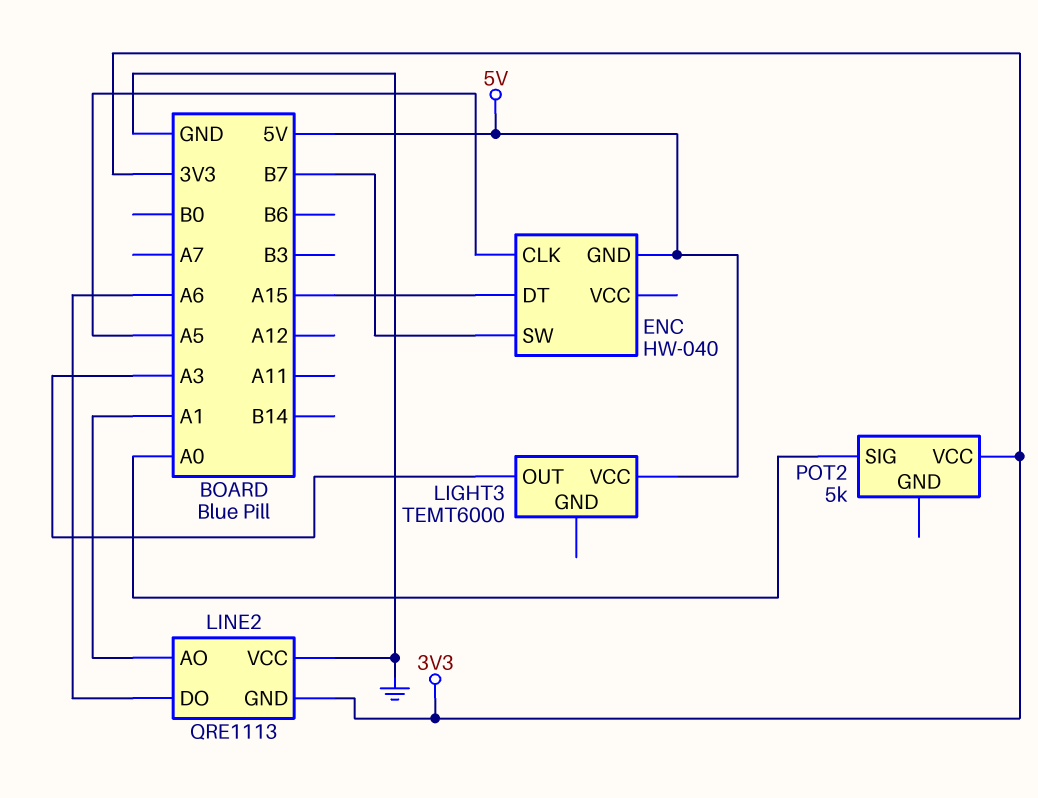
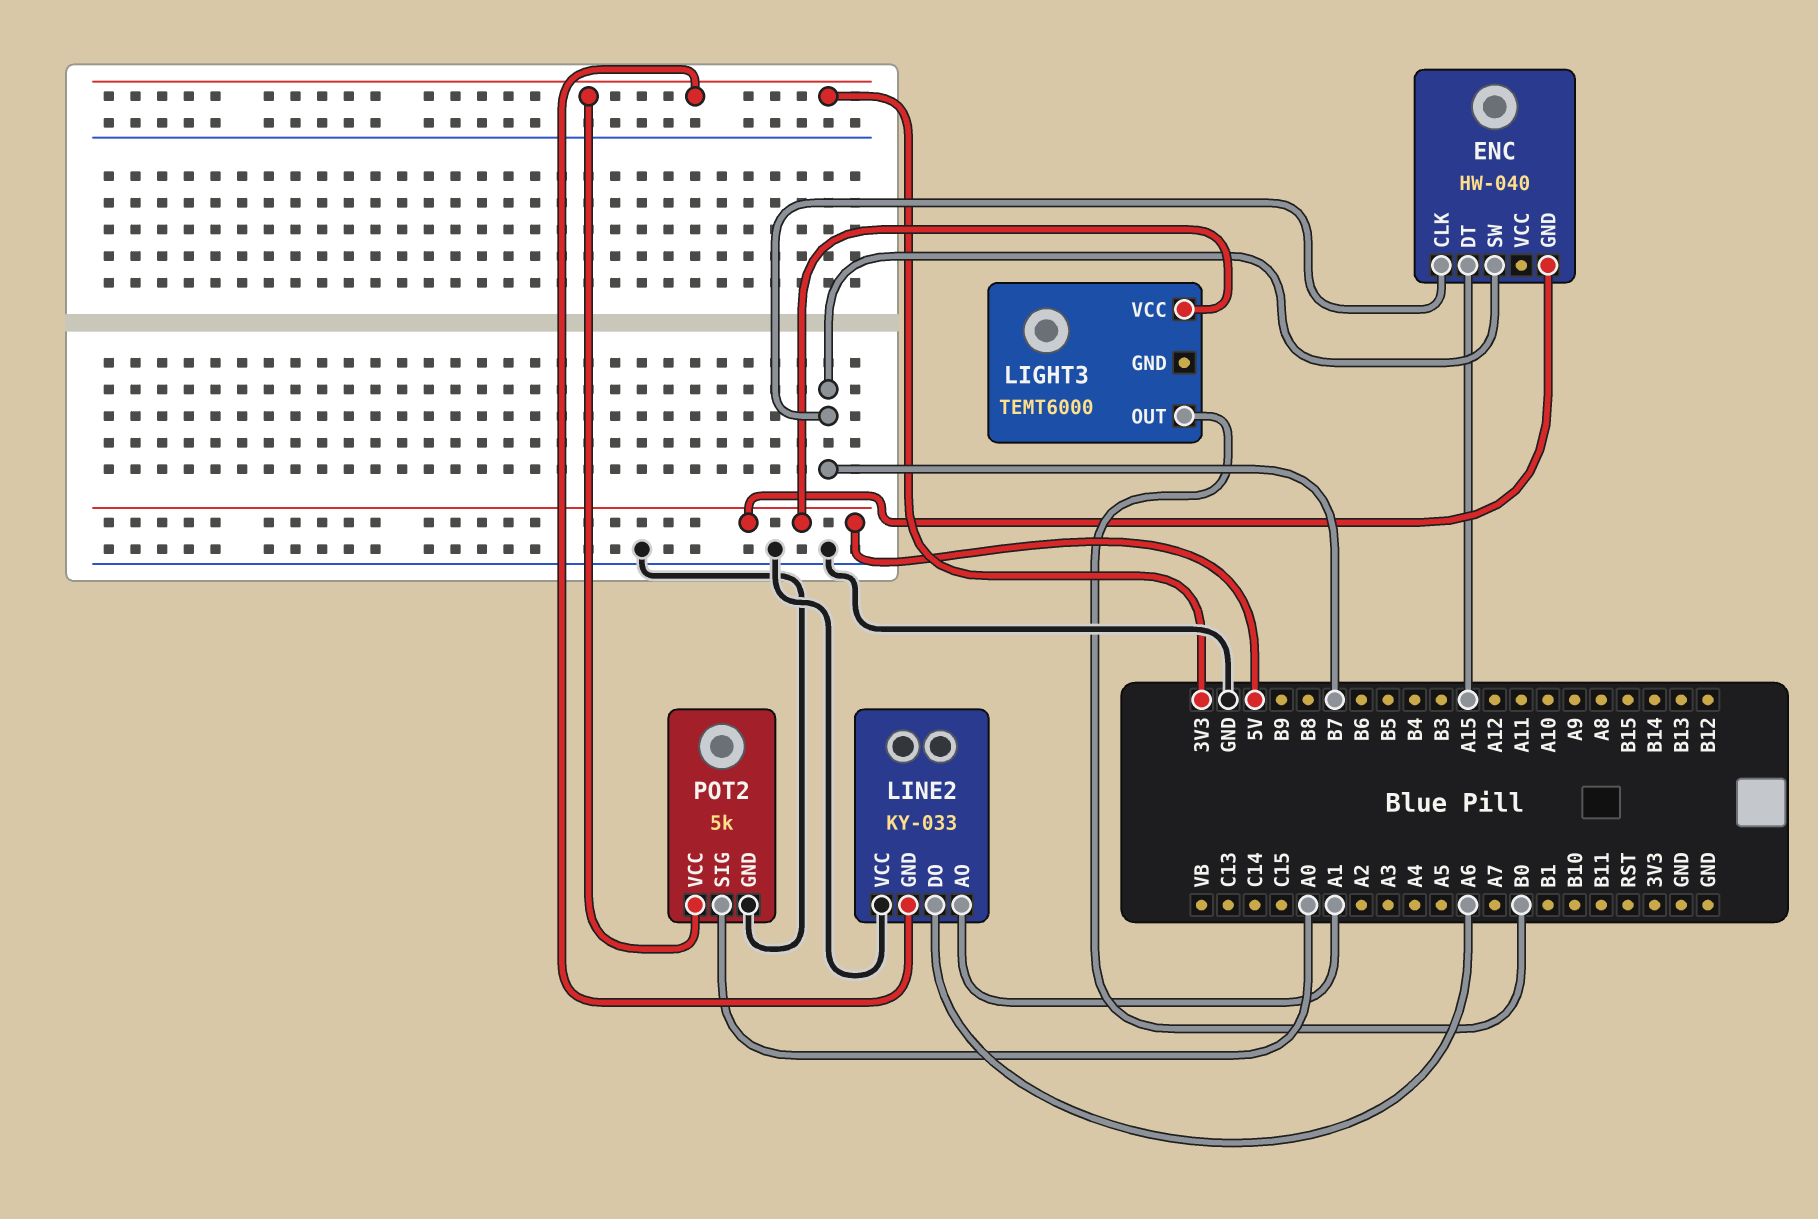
ENC pin CLK: A5 -> B7
LIGHT3 pin OUT: A3 -> B0
LINE2: QRE1113 -> KY-033
POT2 pin GND: none -> GND

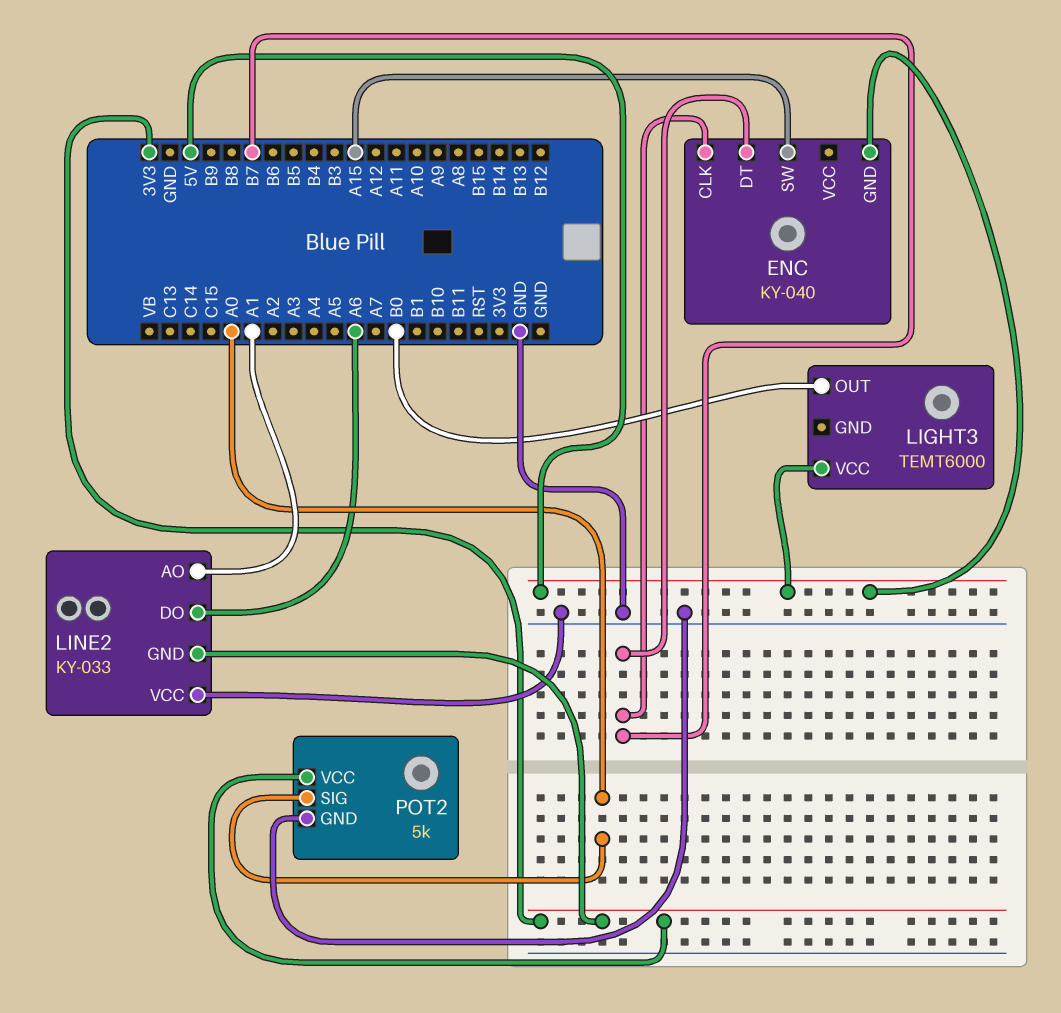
ENC: HW-040 -> KY-040
ENC pin DT: A15 -> B7
ENC pin SW: B7 -> A15

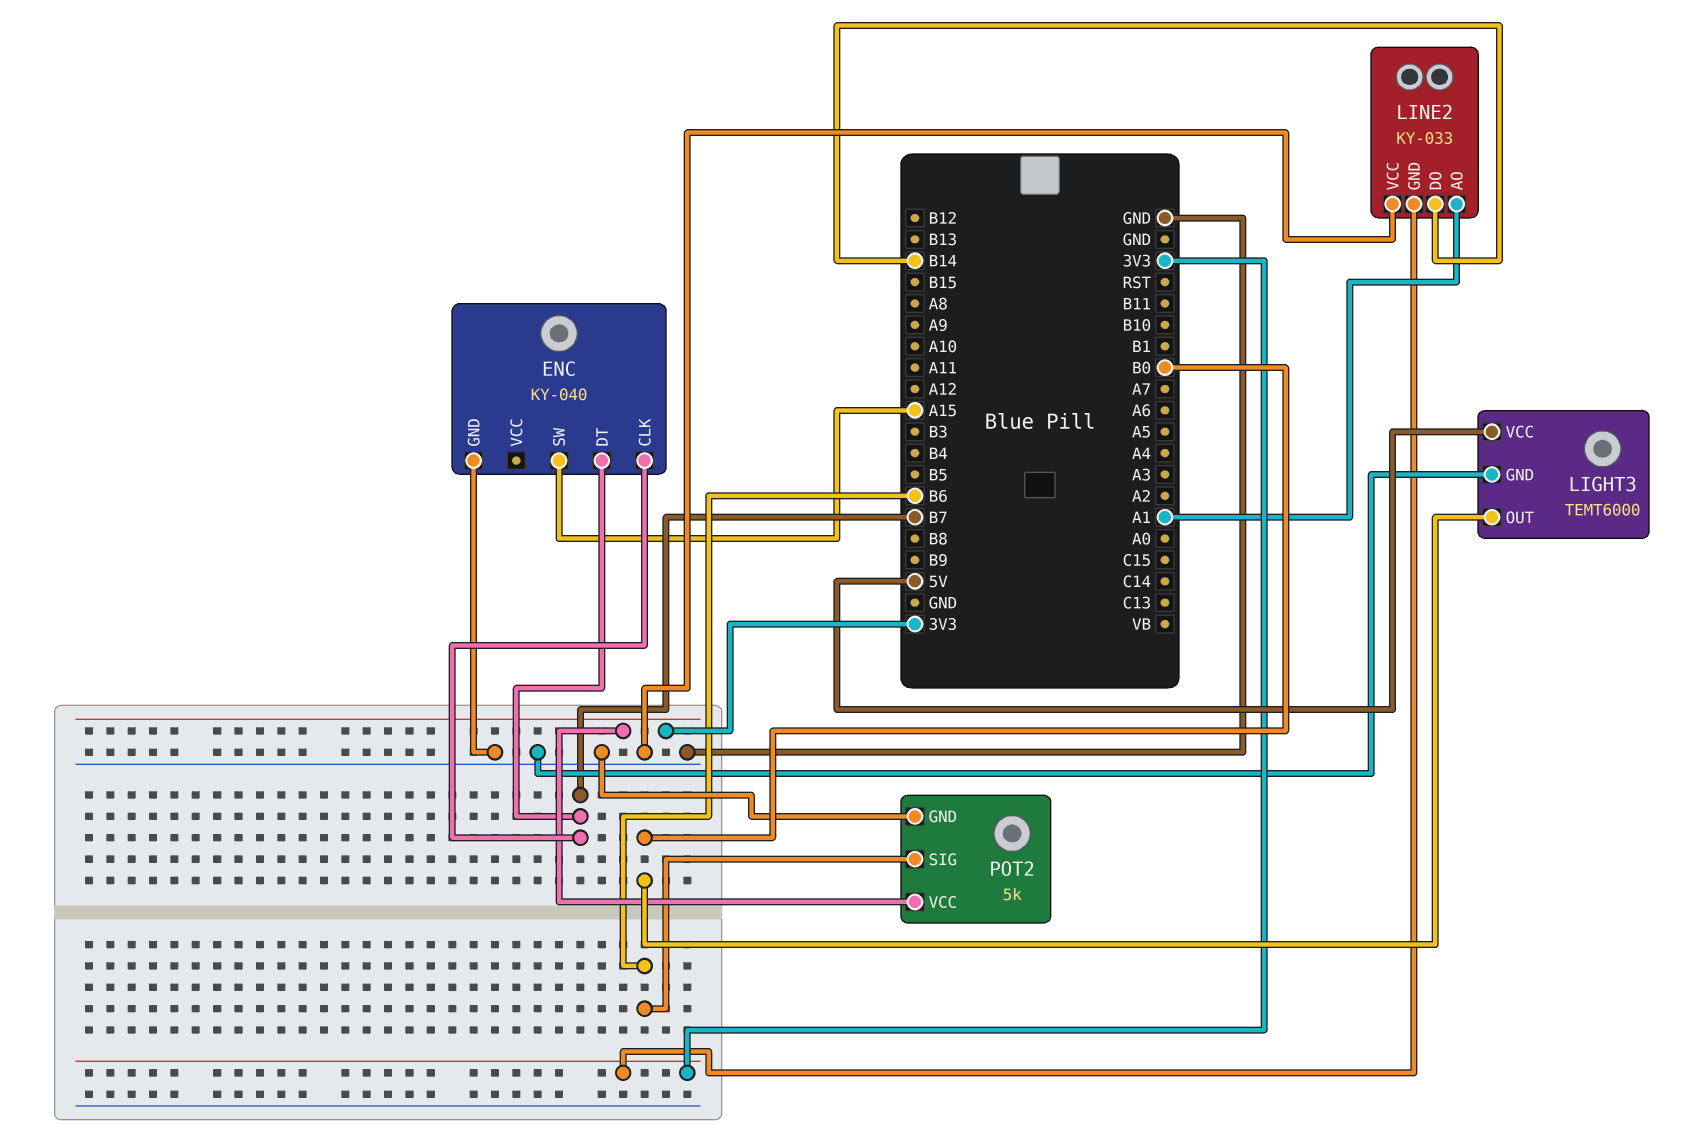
ENC pin GND: 5V -> GND
LIGHT3 pin GND: none -> GND
LINE2 pin DO: A6 -> B14
POT2 pin SIG: A0 -> B6

